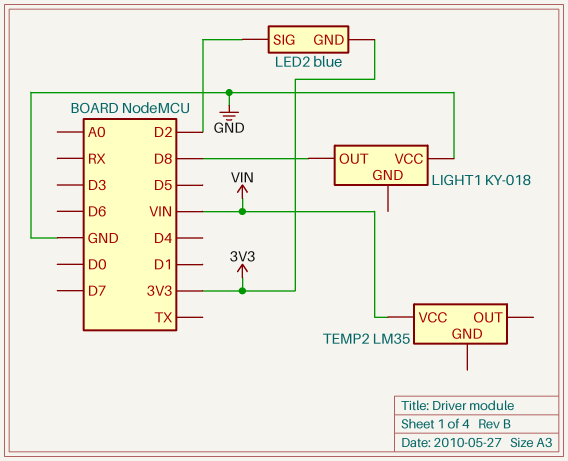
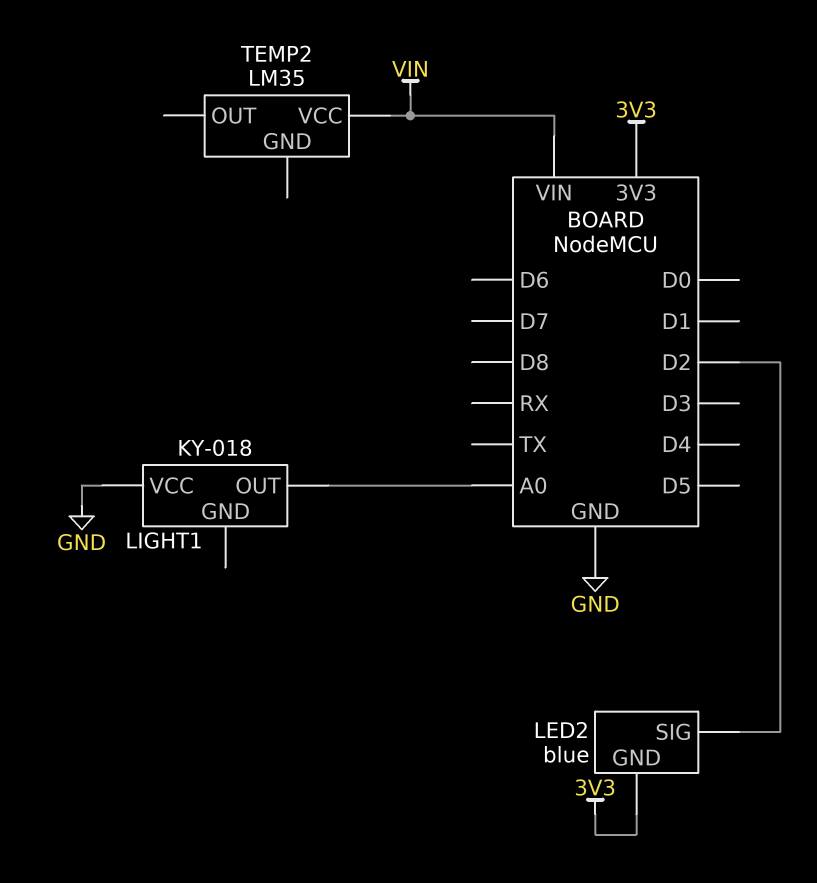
LIGHT1 pin OUT: D8 -> A0

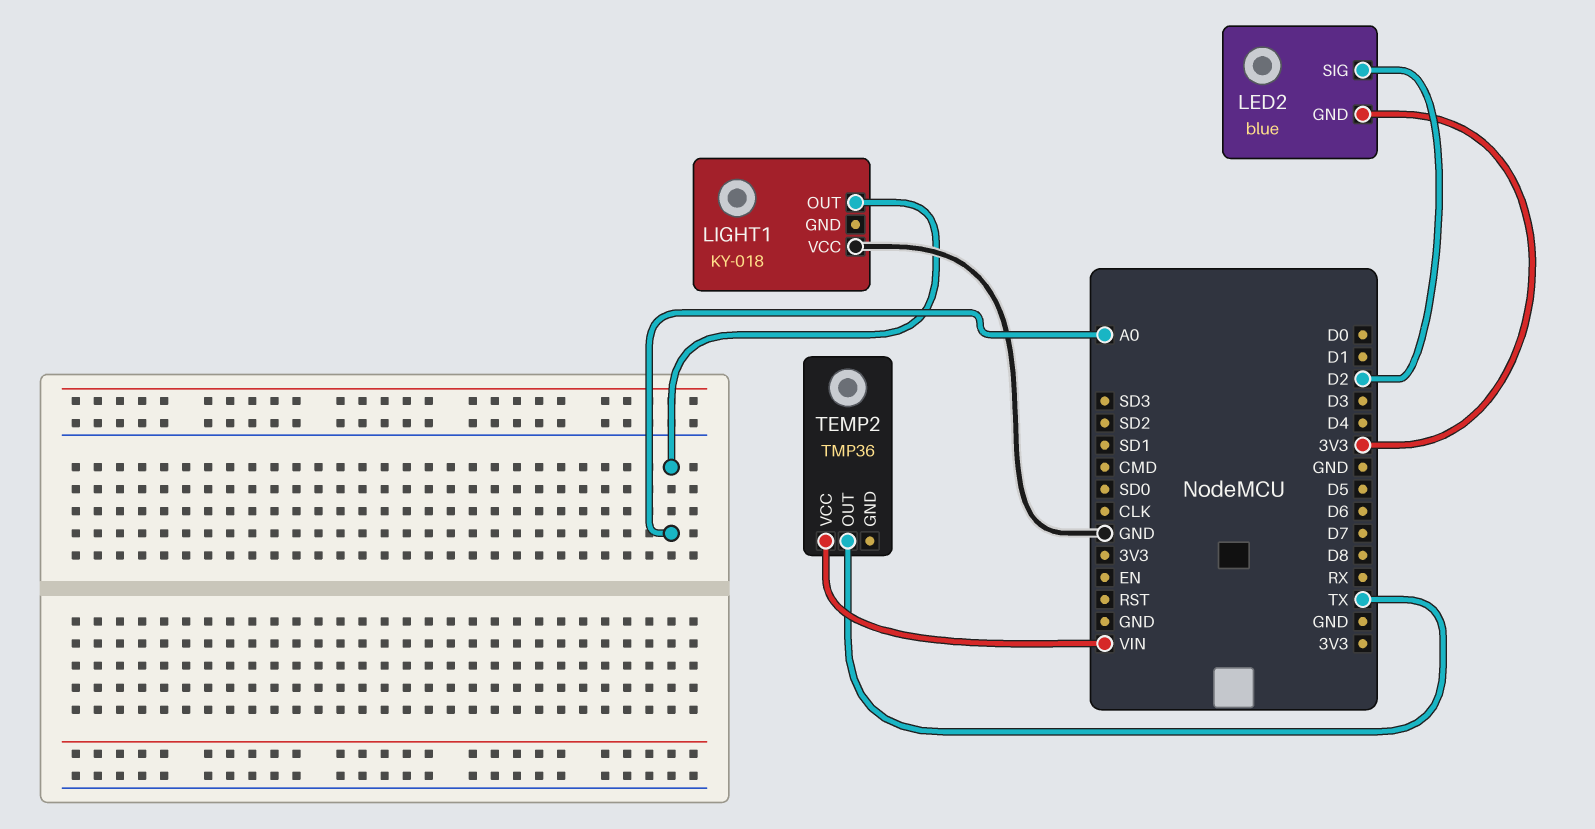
TEMP2: LM35 -> TMP36
TEMP2 pin OUT: none -> TX

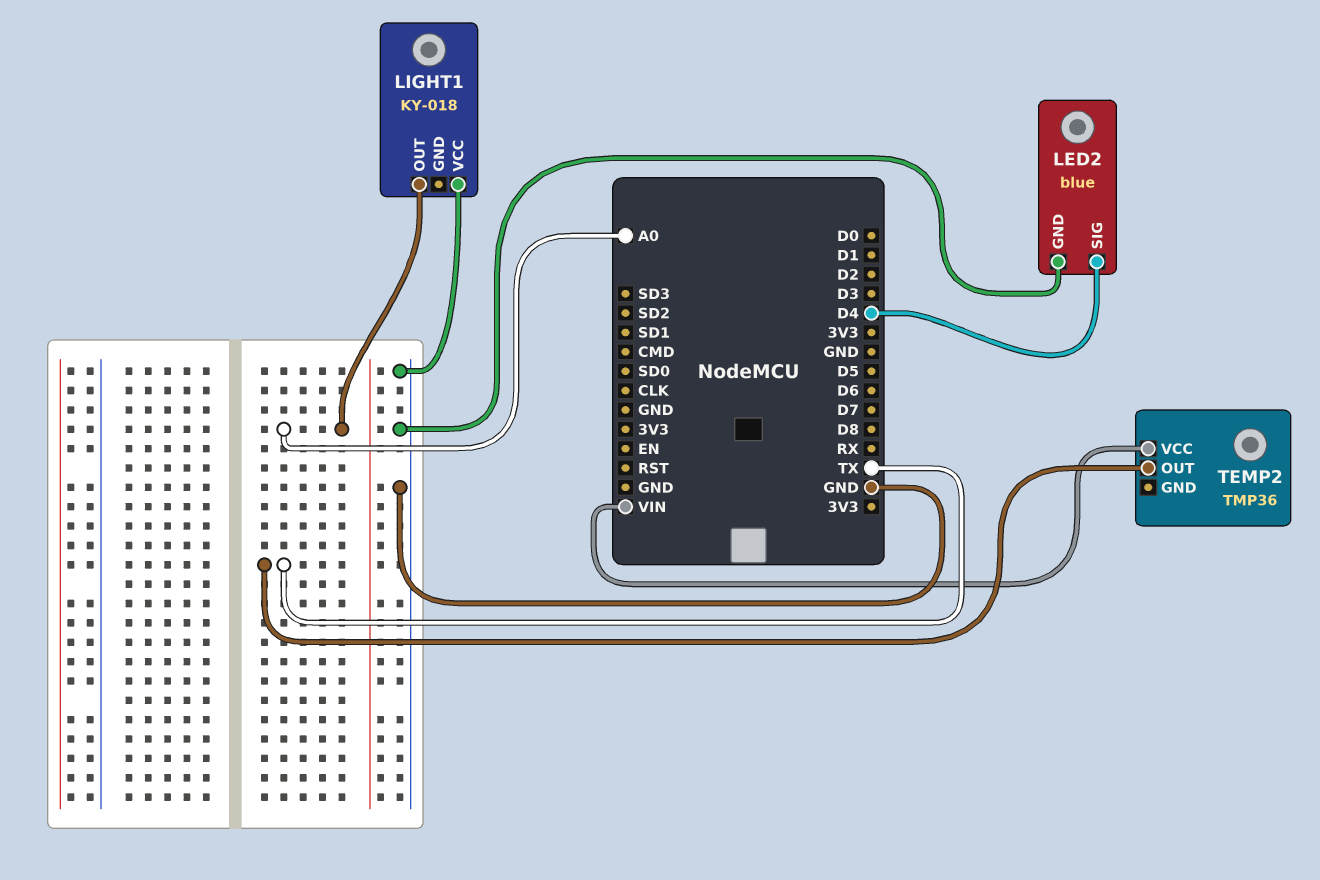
LED2 pin GND: 3V3 -> GND
LED2 pin SIG: D2 -> D4

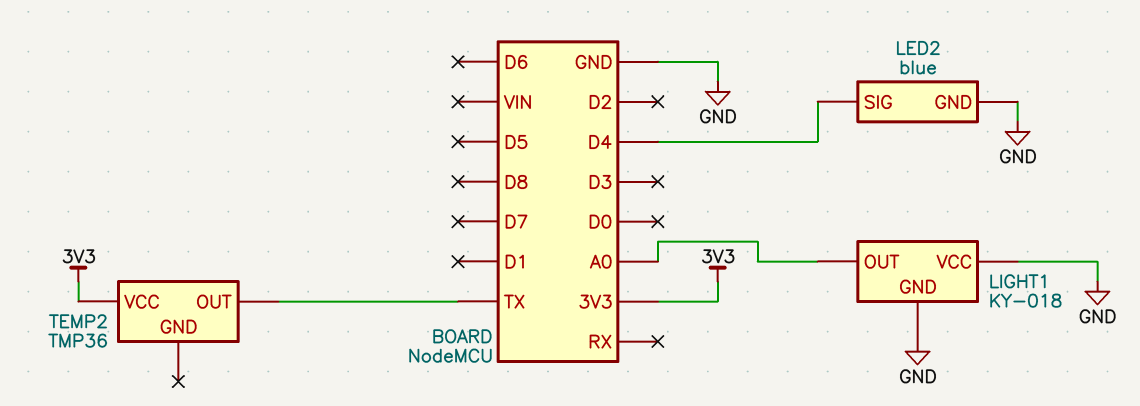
LIGHT1 pin GND: none -> GND
TEMP2 pin VCC: VIN -> 3V3

